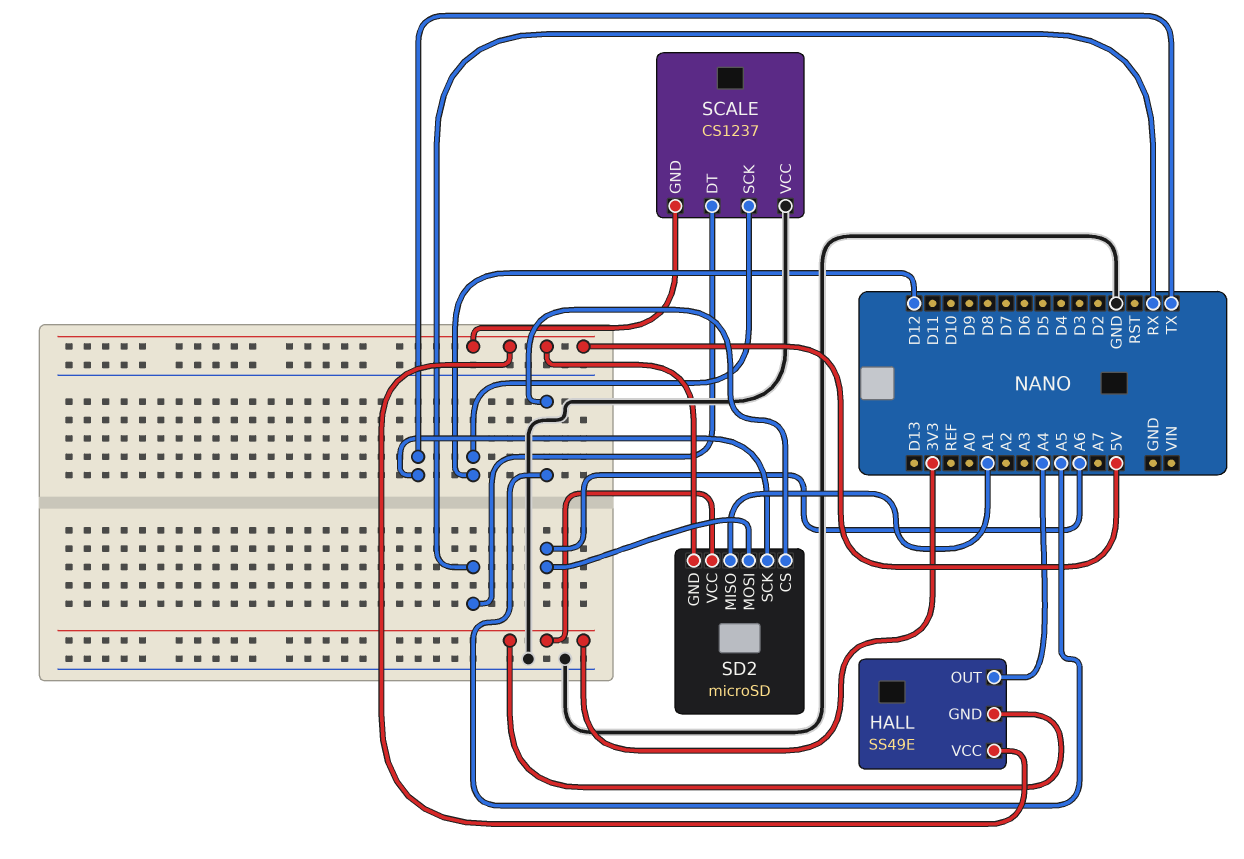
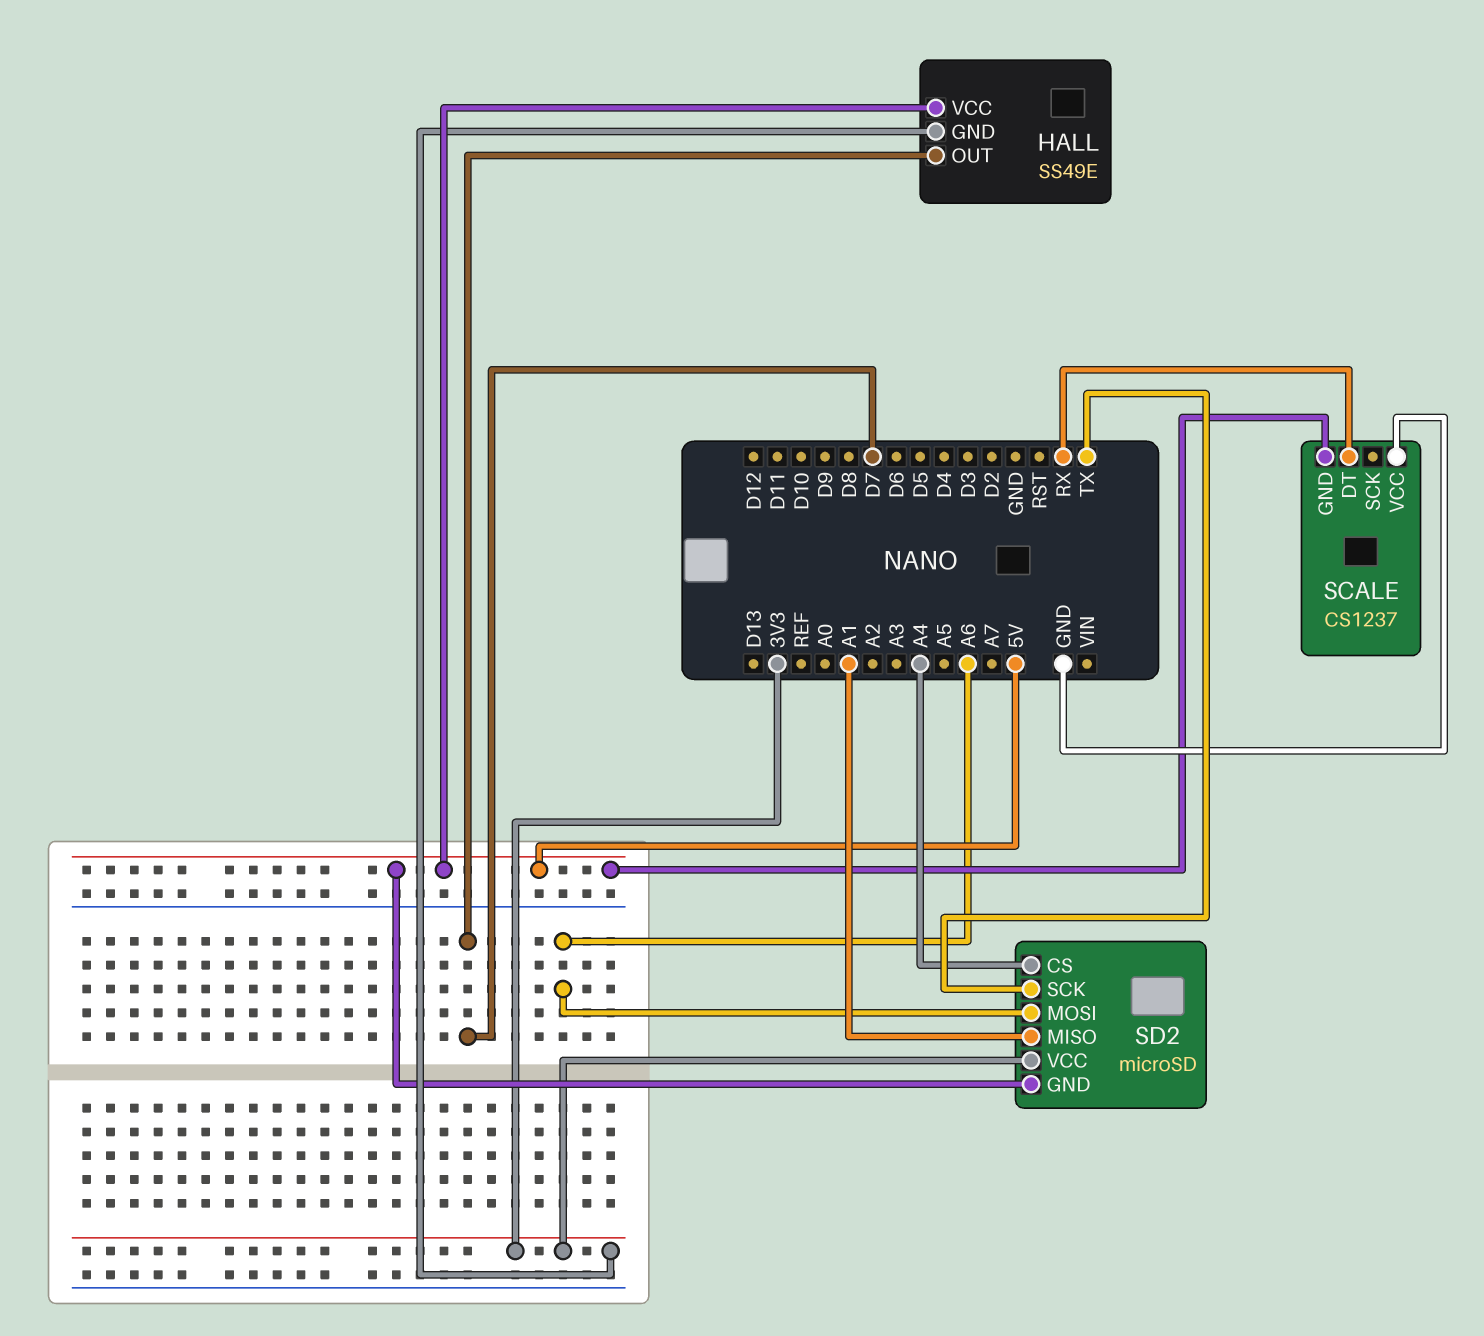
HALL pin OUT: A4 -> D7
SCALE pin SCK: D12 -> none
SD2 pin CS: A5 -> A4

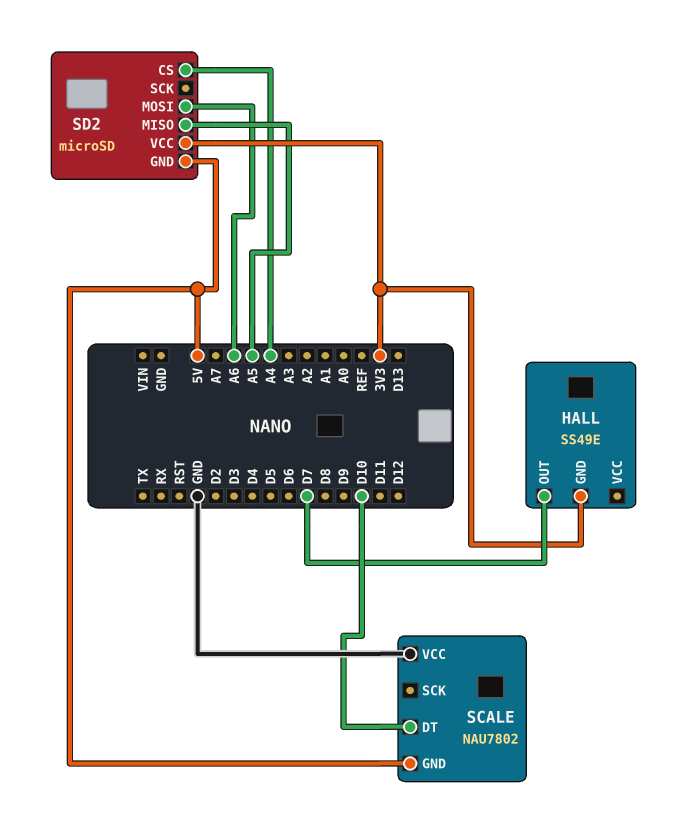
HALL pin VCC: 5V -> none
SCALE: CS1237 -> NAU7802
SCALE pin DT: RX -> D10
SD2 pin MISO: A1 -> A5
SD2 pin SCK: TX -> none

